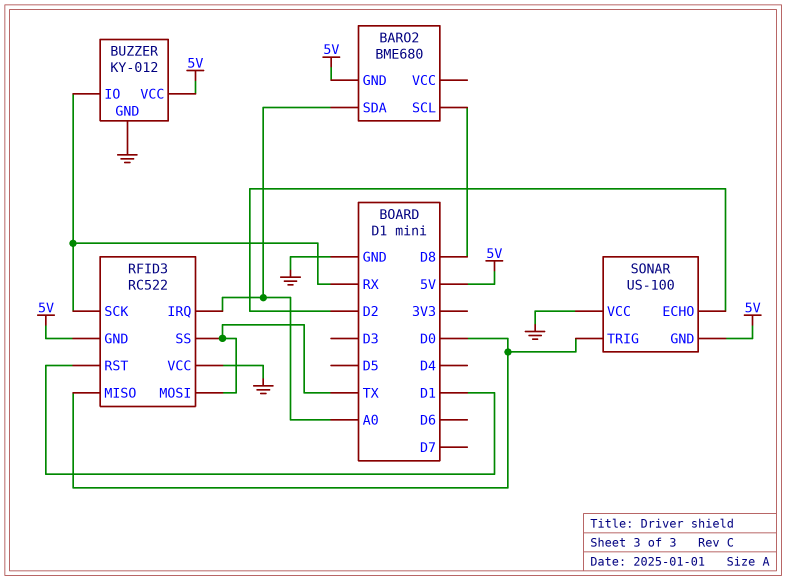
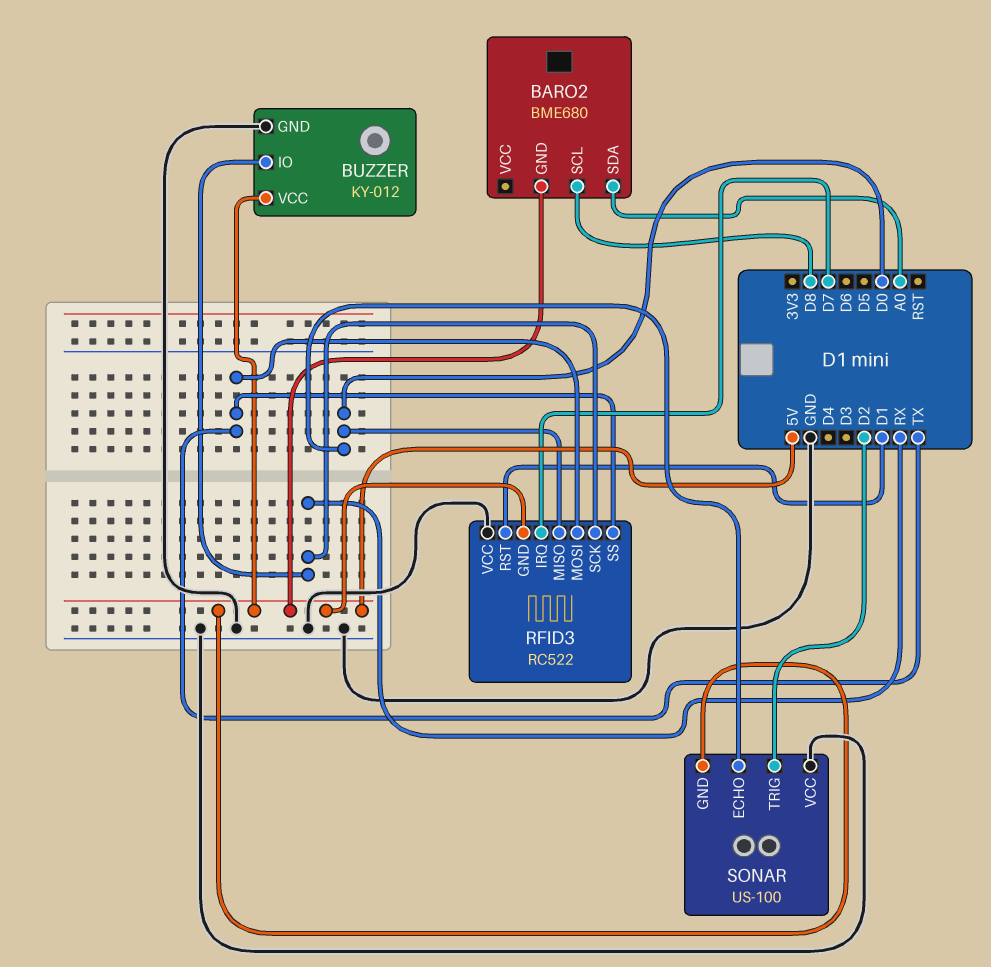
RFID3 pin IRQ: A0 -> D7
SONAR pin ECHO: D2 -> D0
SONAR pin TRIG: D0 -> D2

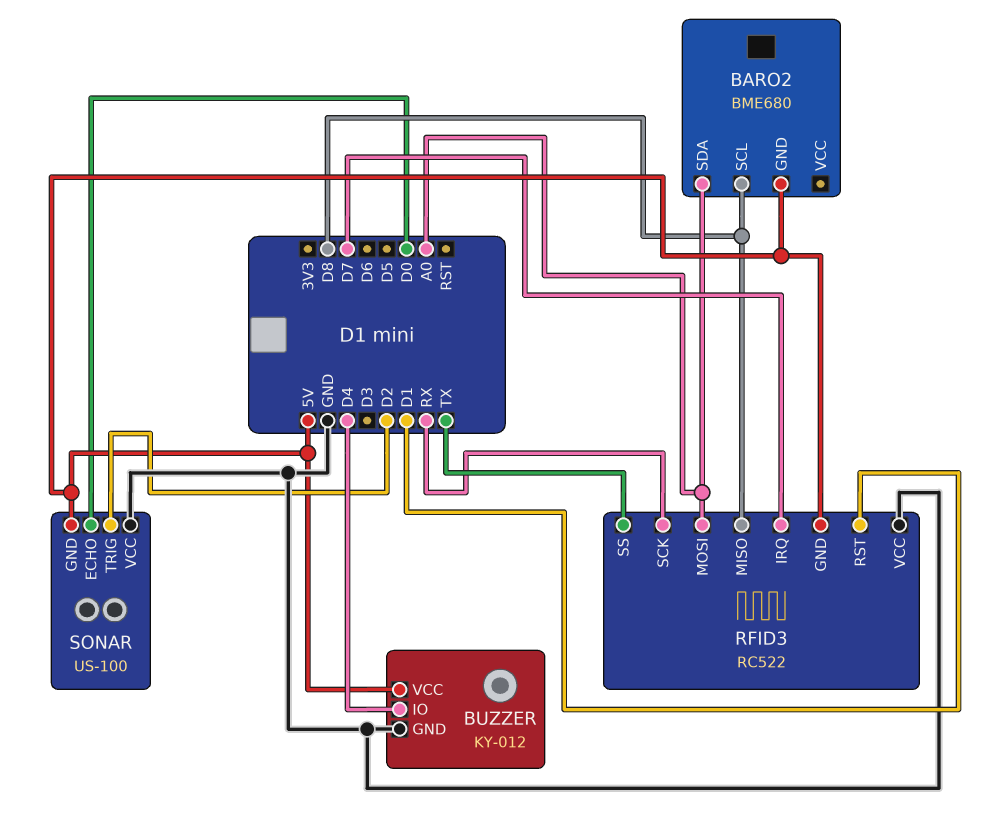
BUZZER pin IO: RX -> D4
RFID3 pin MISO: D0 -> D8
RFID3 pin MOSI: TX -> A0

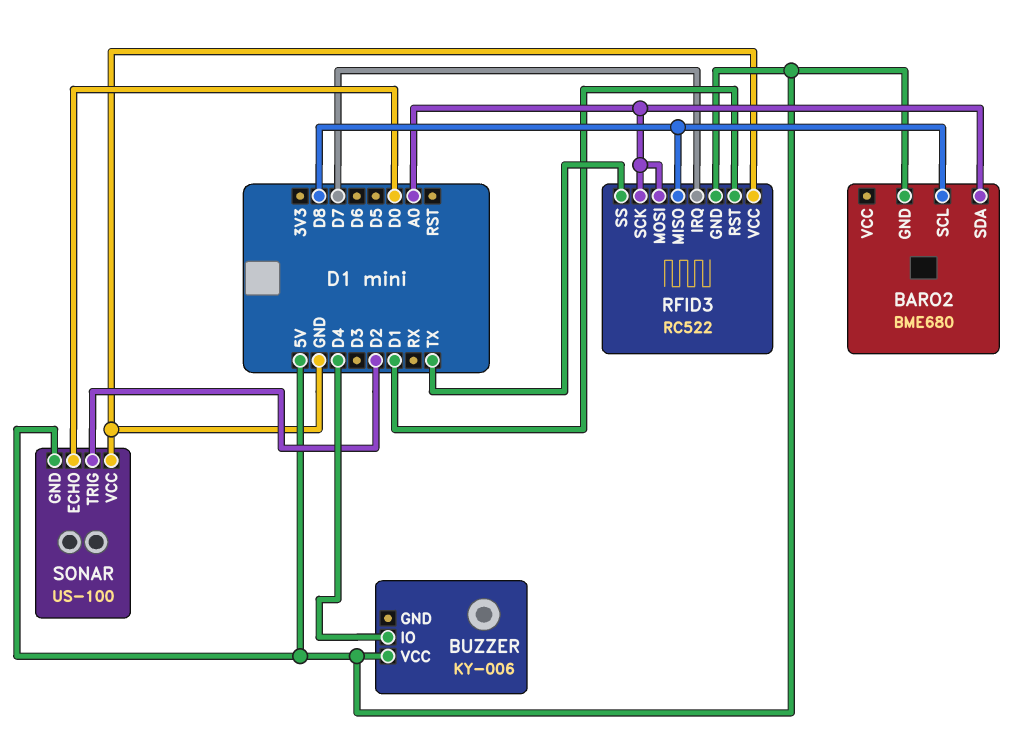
BUZZER: KY-012 -> KY-006
BUZZER pin GND: GND -> none
RFID3 pin SCK: RX -> A0

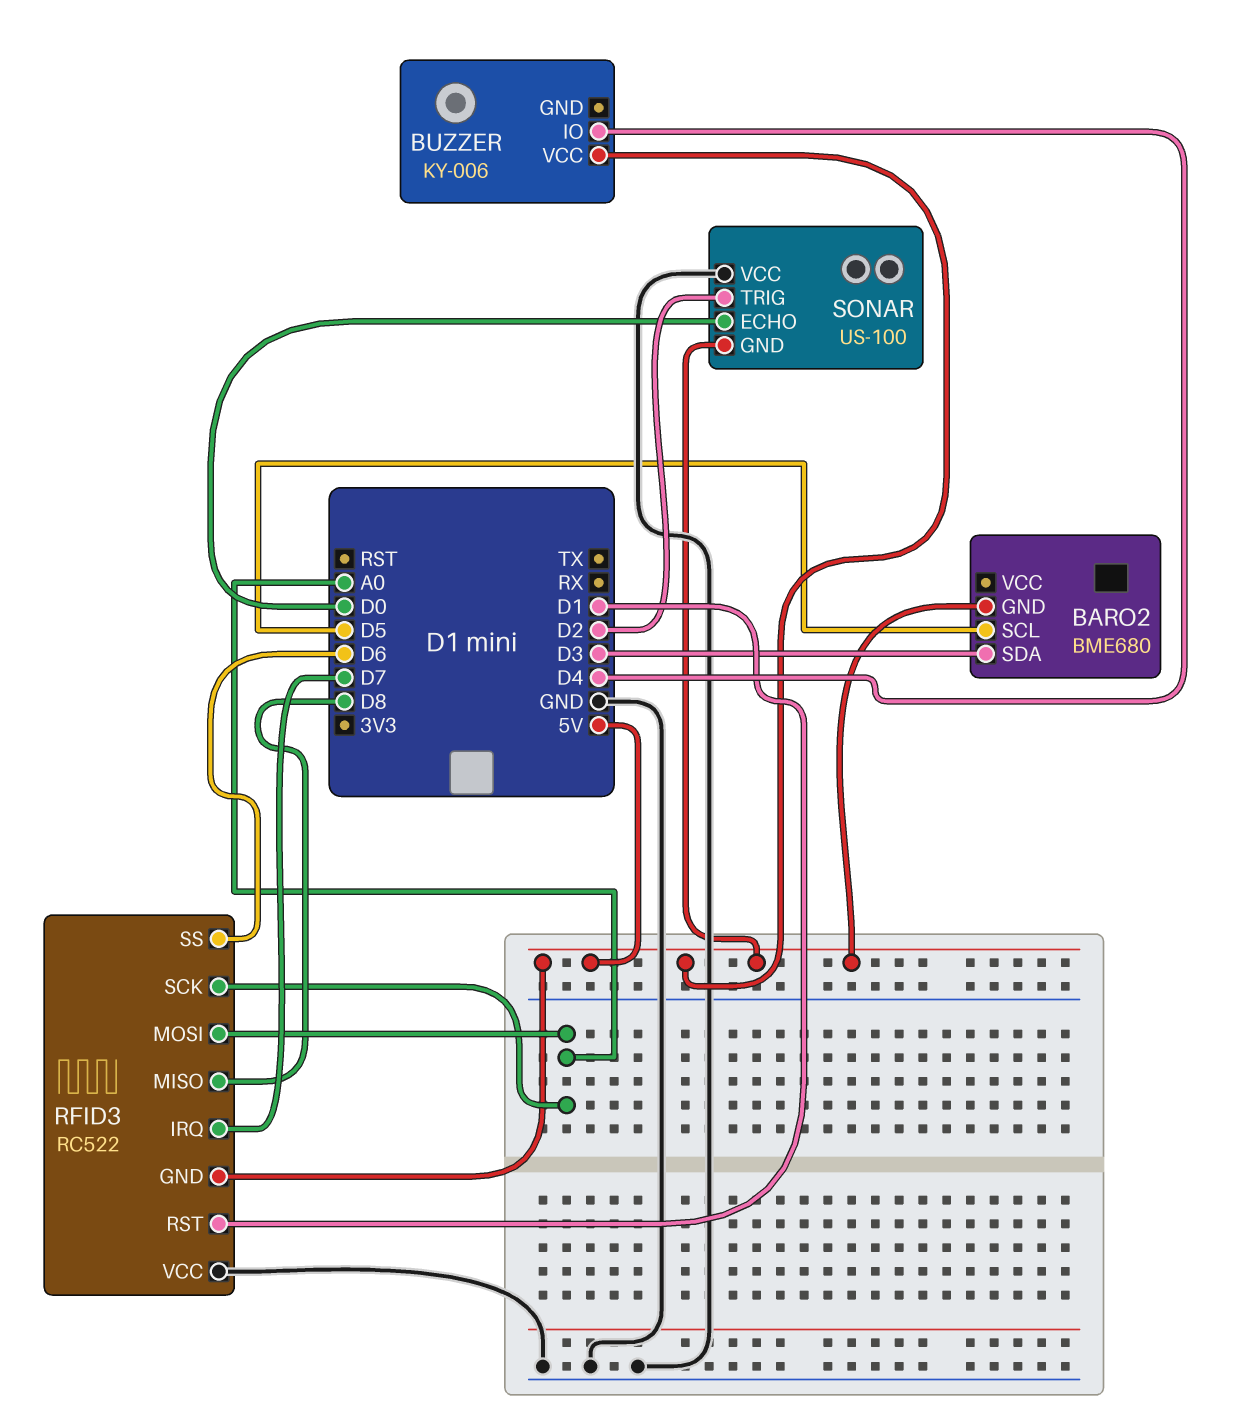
BARO2 pin SCL: D8 -> D5
BARO2 pin SDA: A0 -> D3
RFID3 pin SS: TX -> D6

